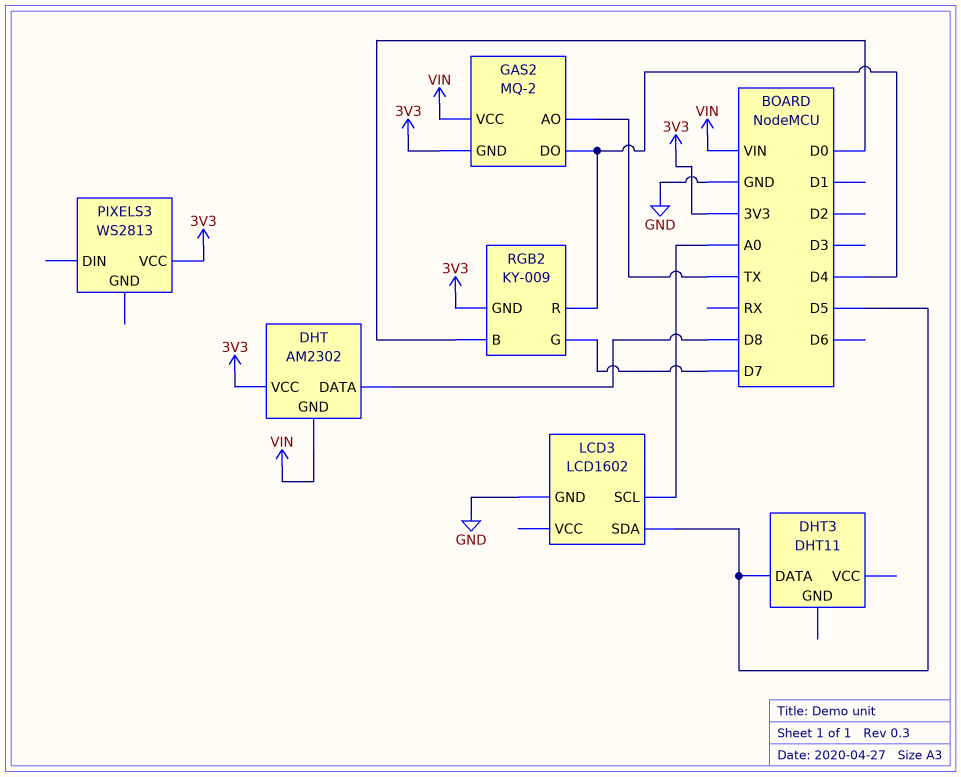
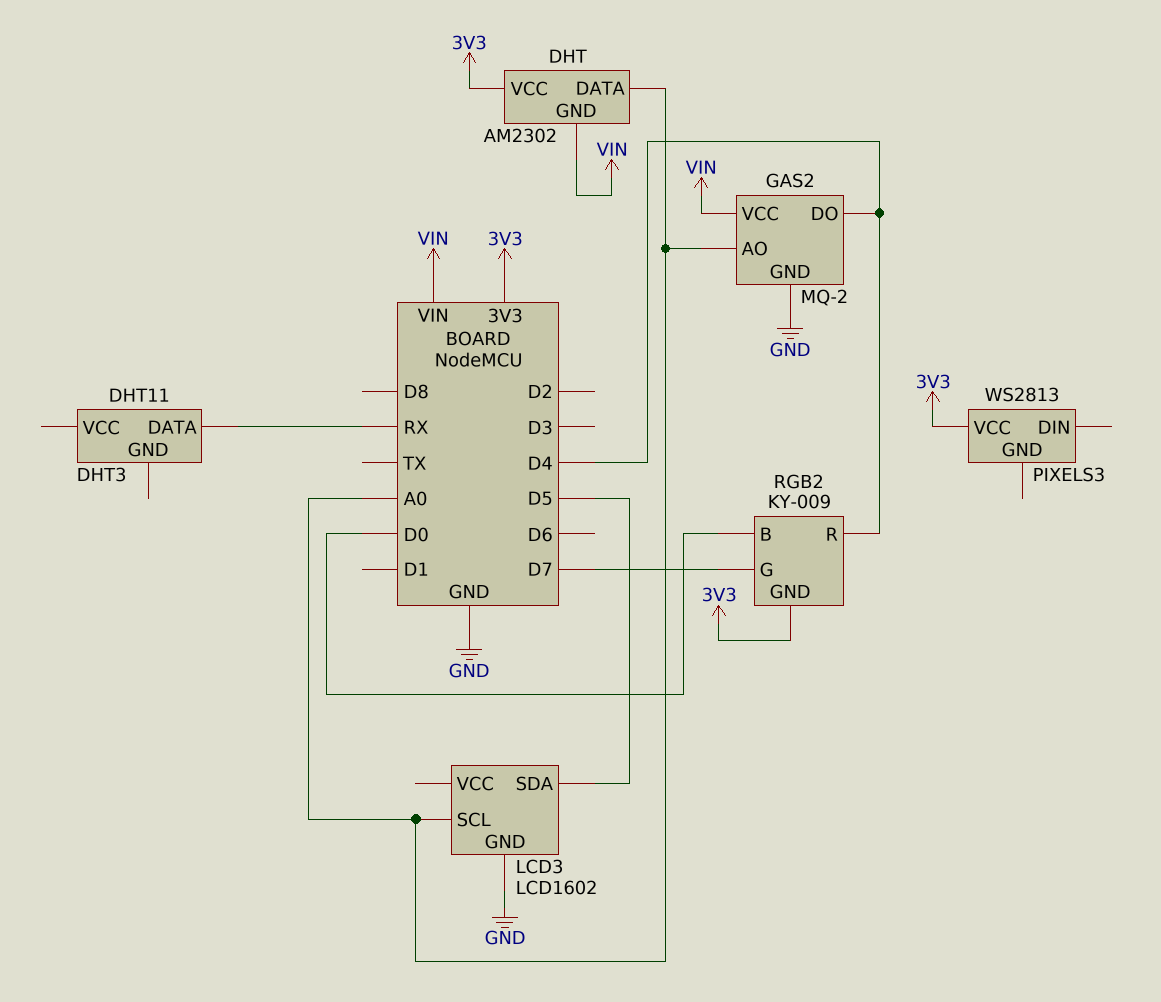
DHT pin DATA: D8 -> A0
DHT3 pin DATA: D5 -> RX
GAS2 pin AO: TX -> A0
GAS2 pin GND: 3V3 -> GND

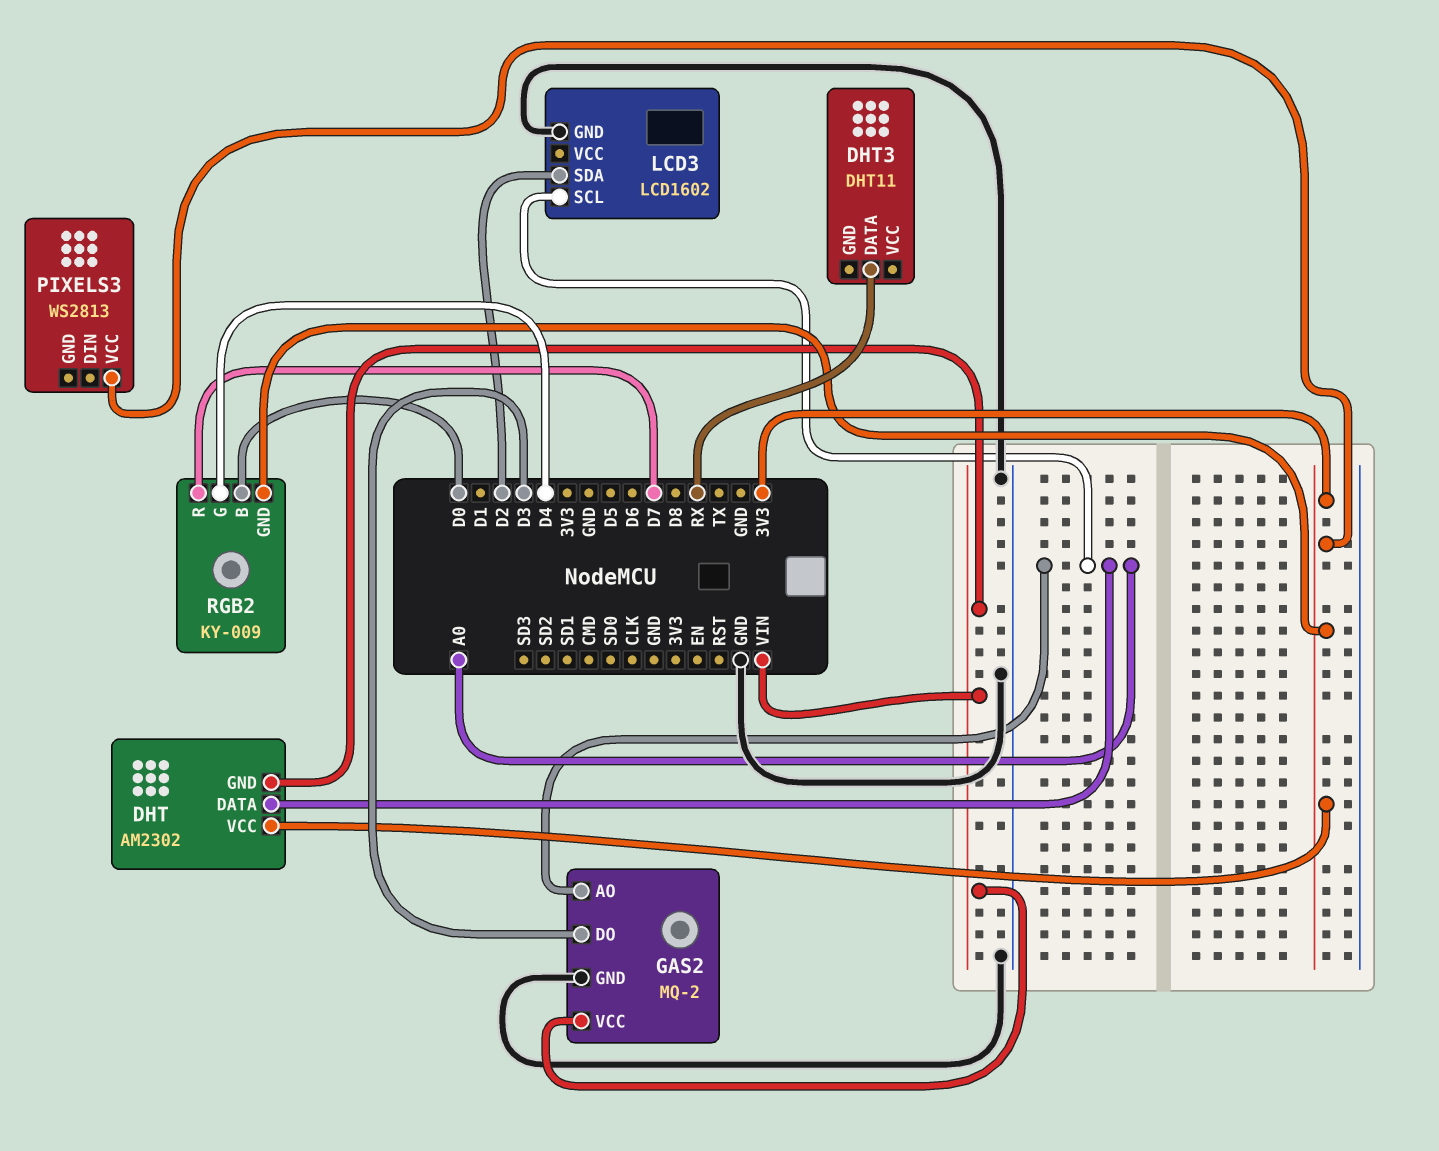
GAS2 pin DO: D4 -> D3
LCD3 pin SDA: D5 -> D2
RGB2 pin G: D7 -> D4
RGB2 pin R: D4 -> D7

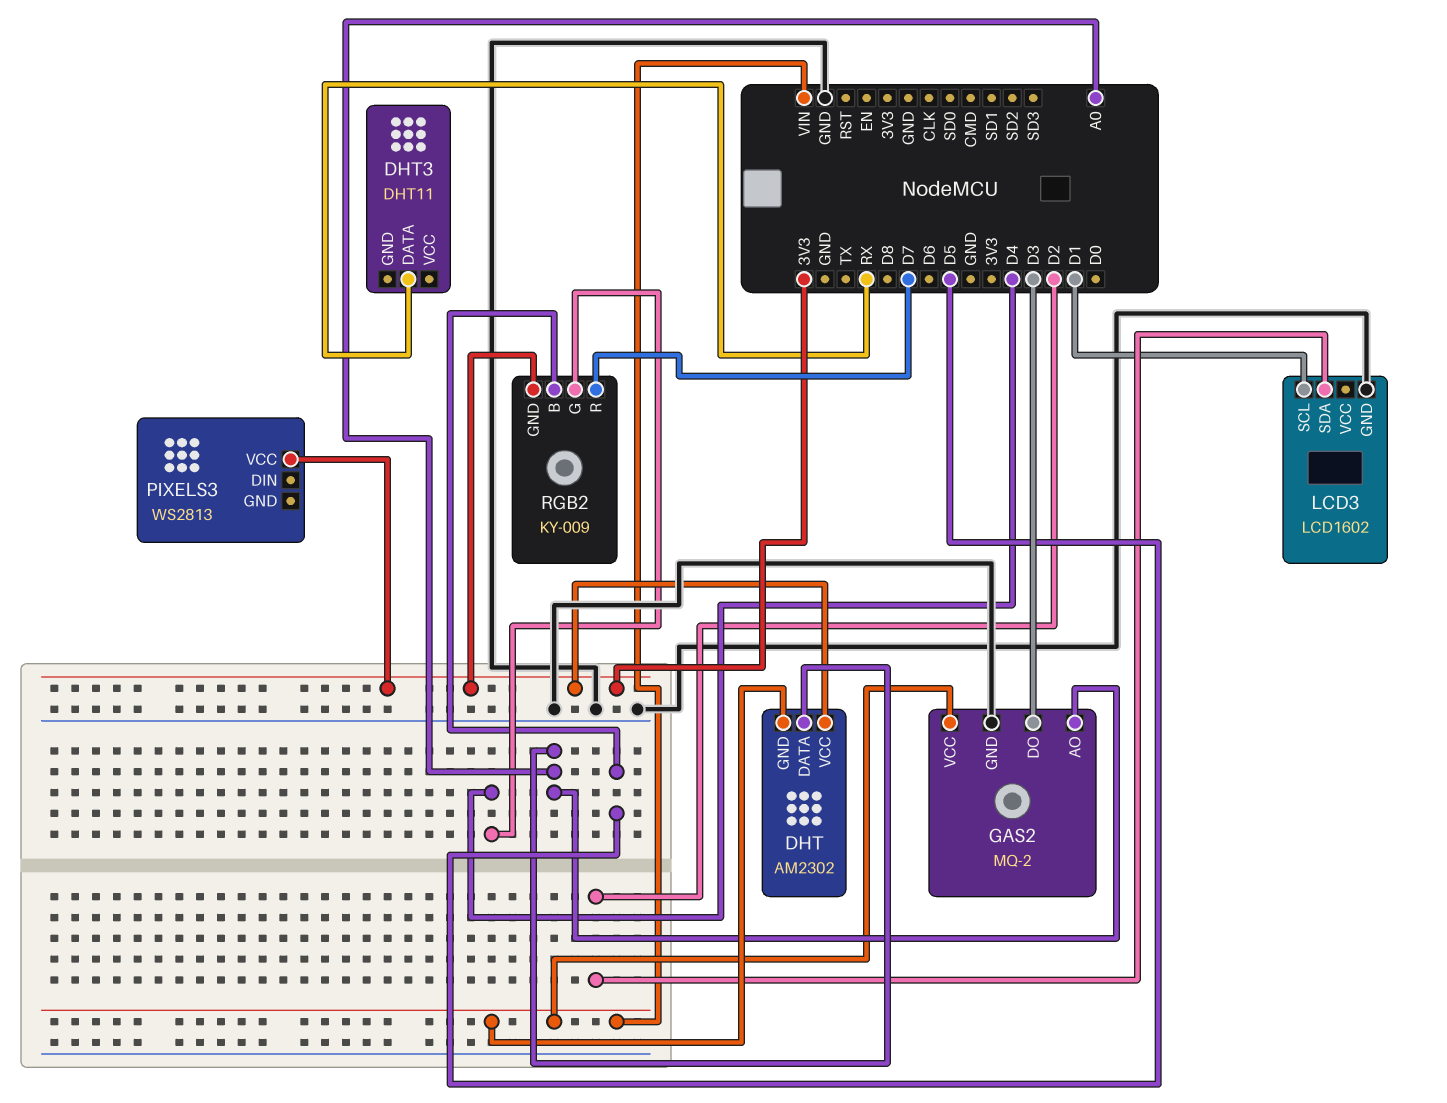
LCD3 pin SCL: A0 -> D1
RGB2 pin B: D0 -> D5

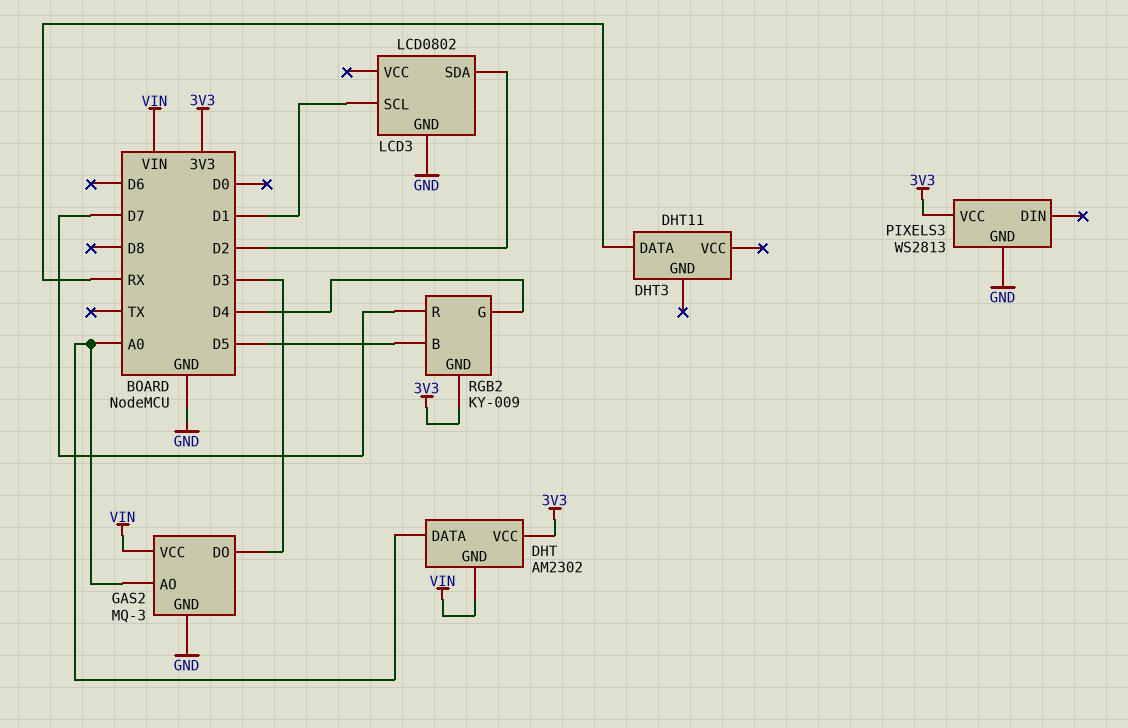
GAS2: MQ-2 -> MQ-3
LCD3: LCD1602 -> LCD0802
PIXELS3 pin GND: none -> GND

